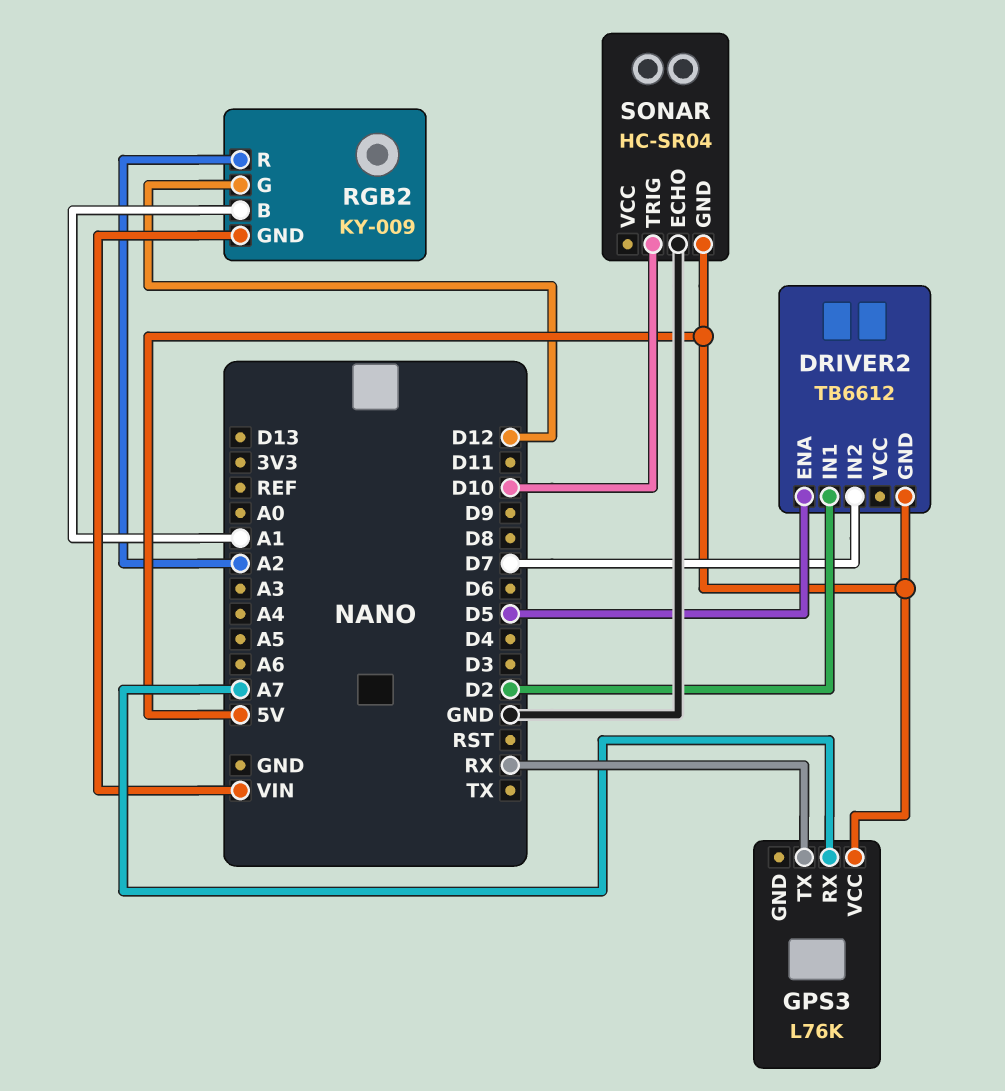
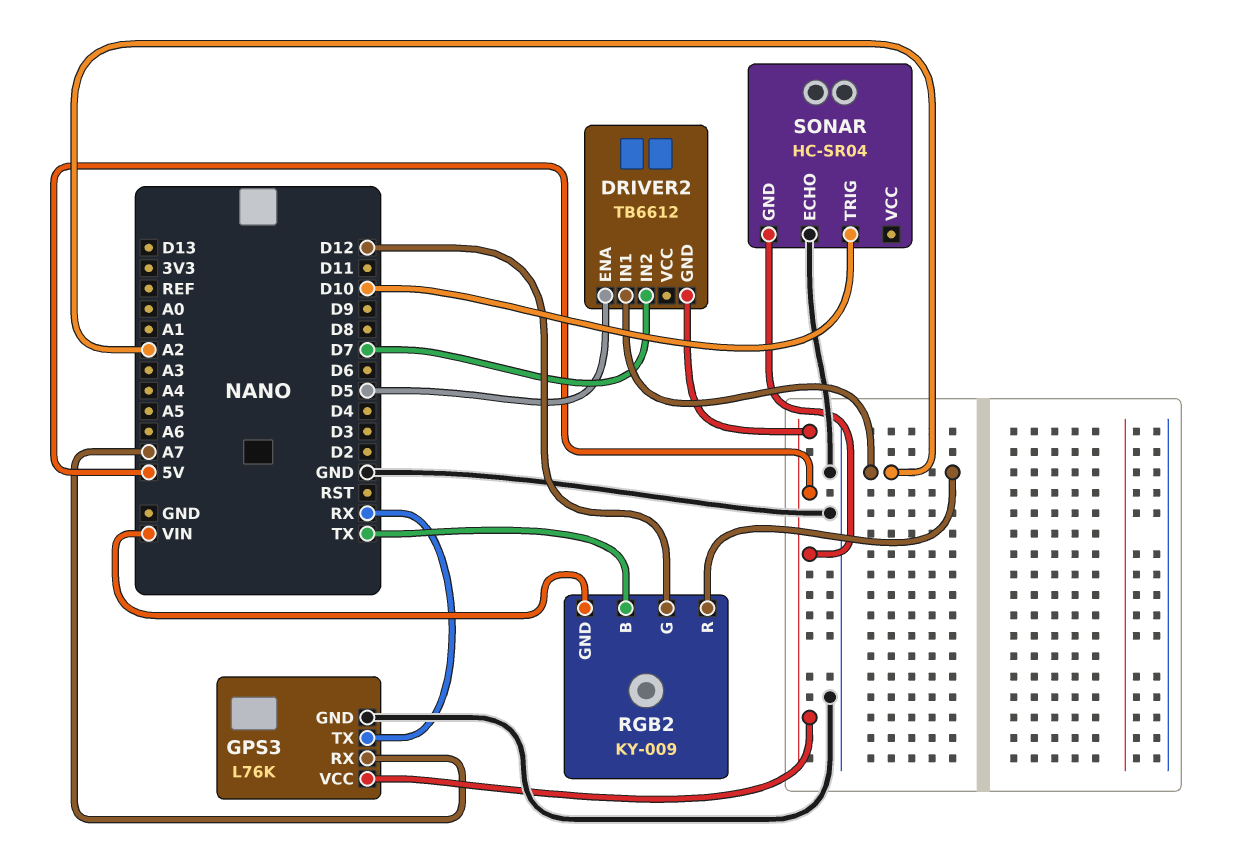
DRIVER2 pin IN1: D2 -> A2
GPS3 pin GND: none -> GND
RGB2 pin B: A1 -> TX

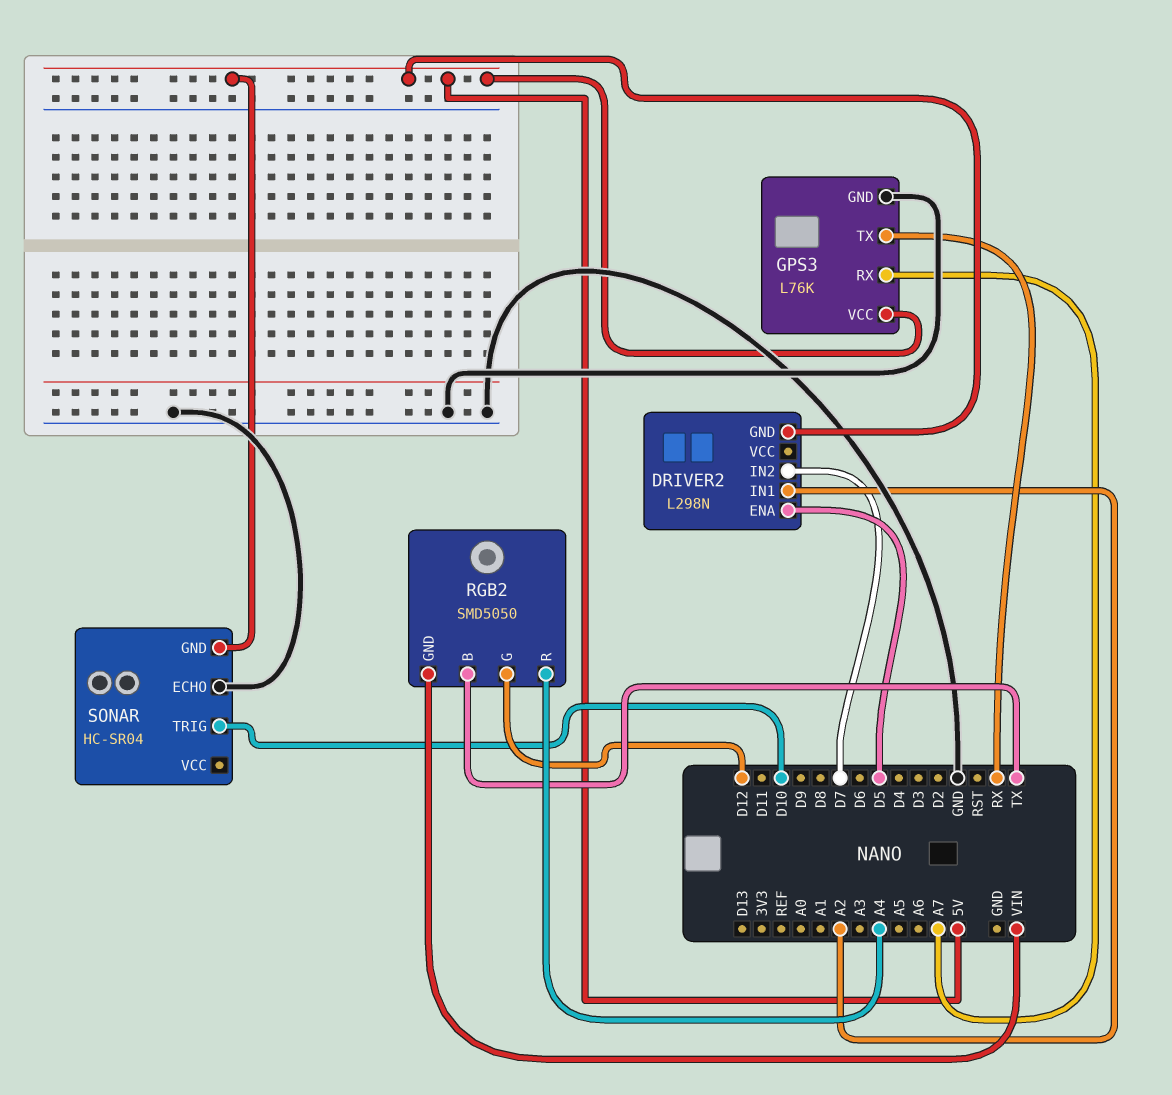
DRIVER2: TB6612 -> L298N
RGB2: KY-009 -> SMD5050
RGB2 pin R: A2 -> A4

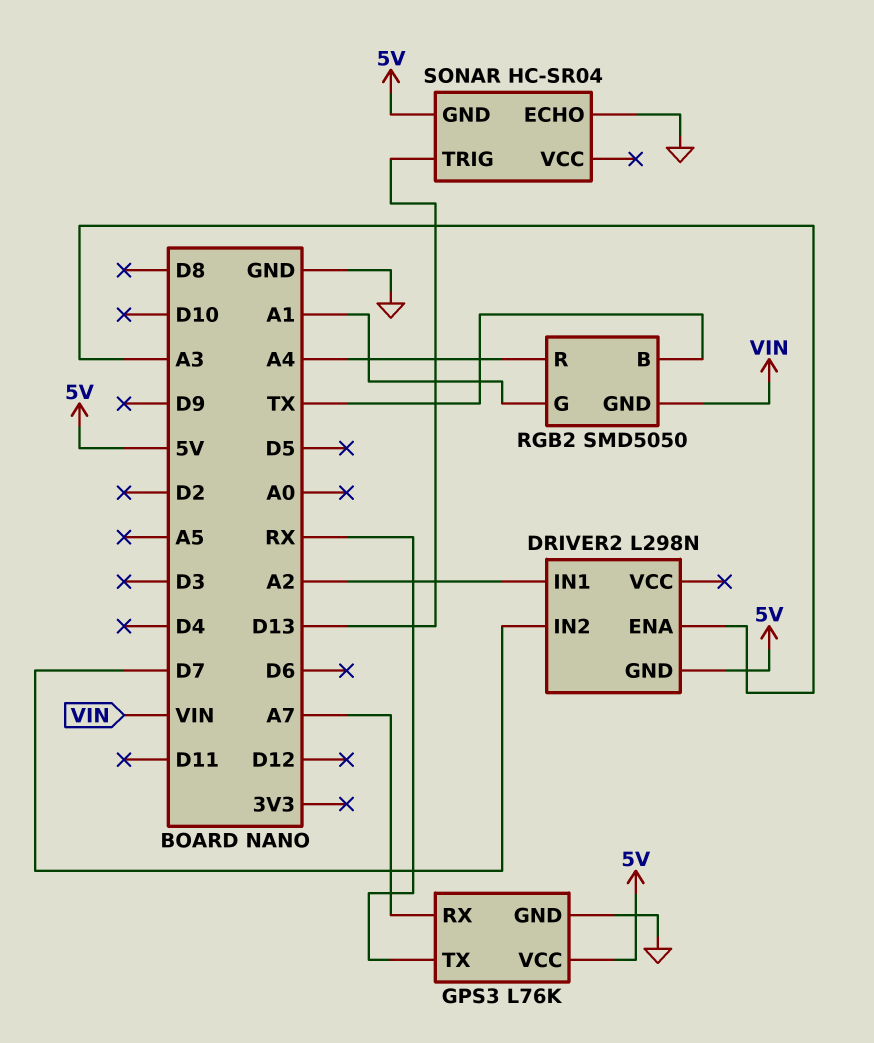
DRIVER2 pin ENA: D5 -> A3
RGB2 pin G: D12 -> A1
SONAR pin TRIG: D10 -> D13

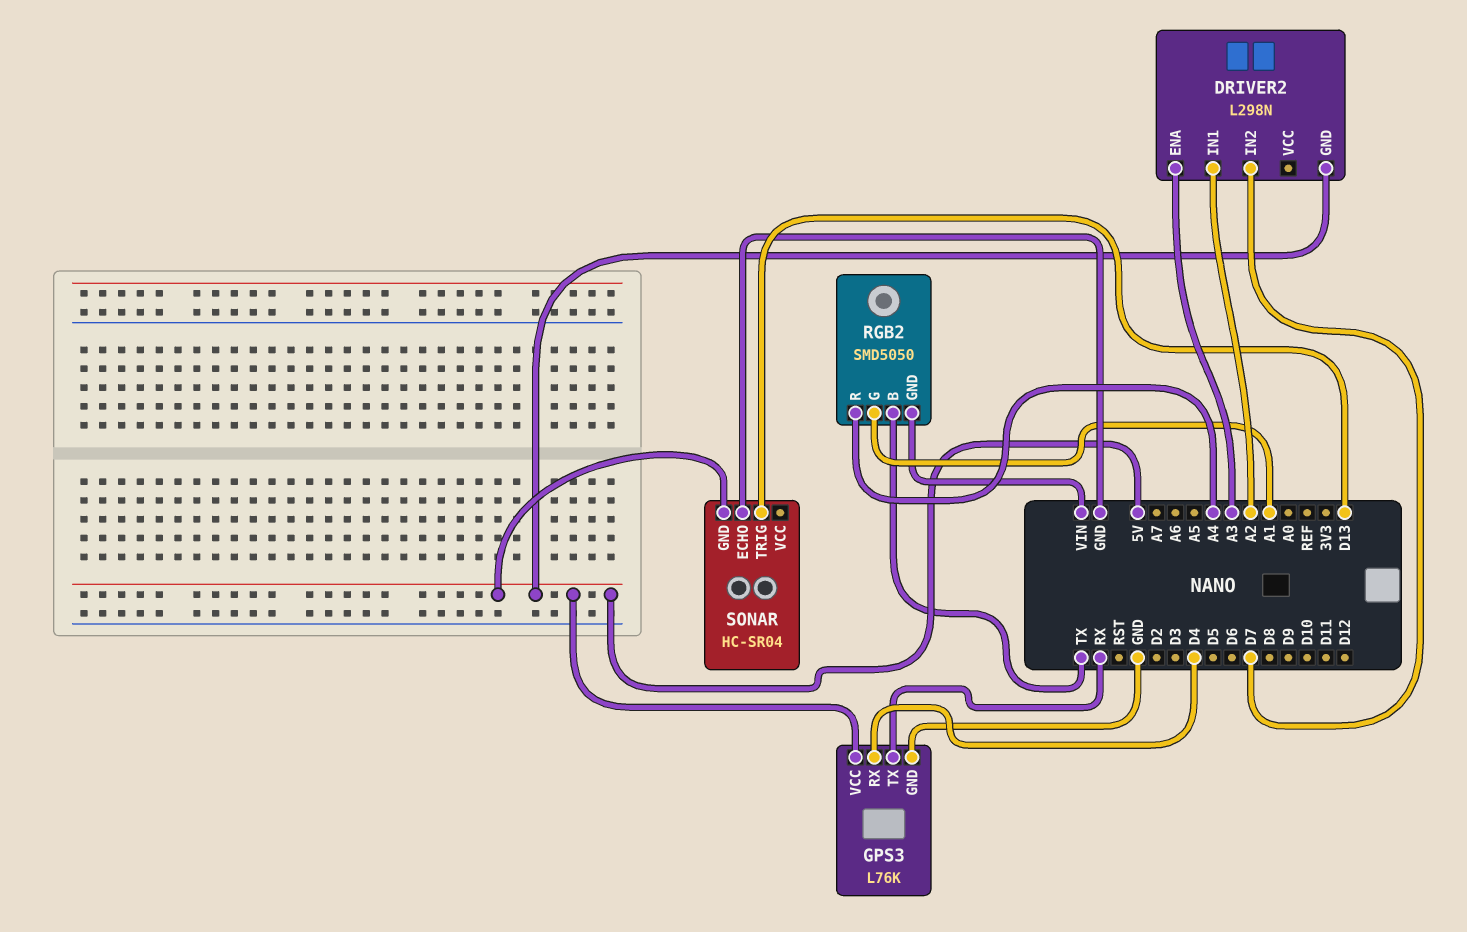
GPS3 pin RX: A7 -> D4

